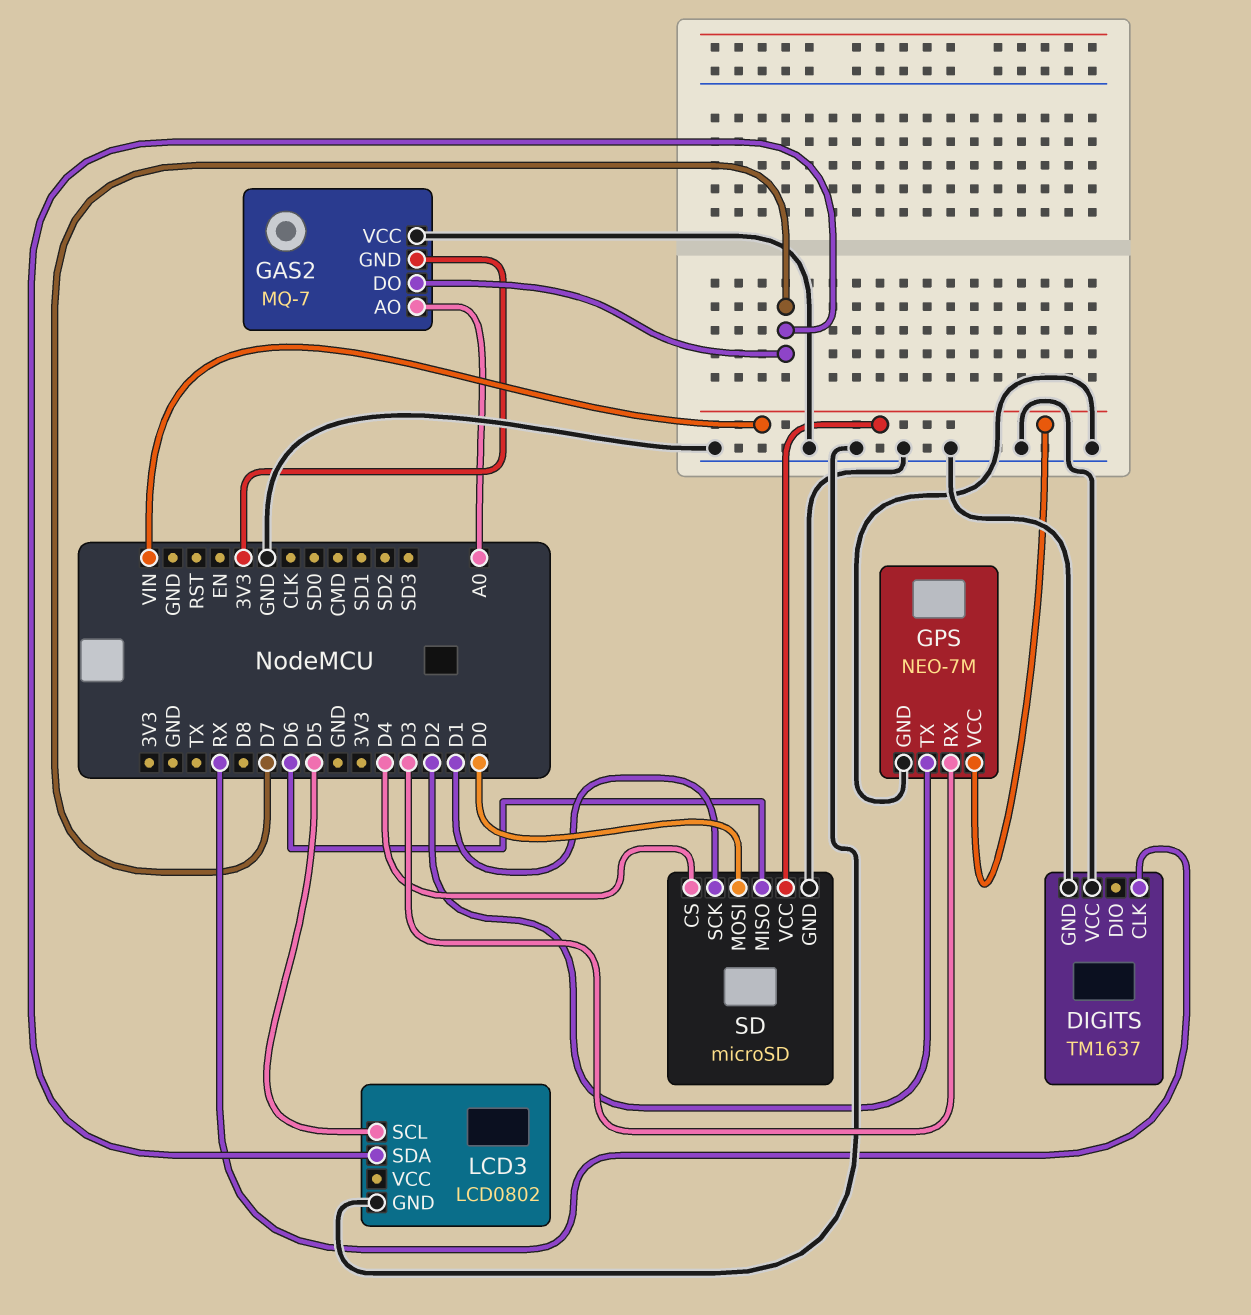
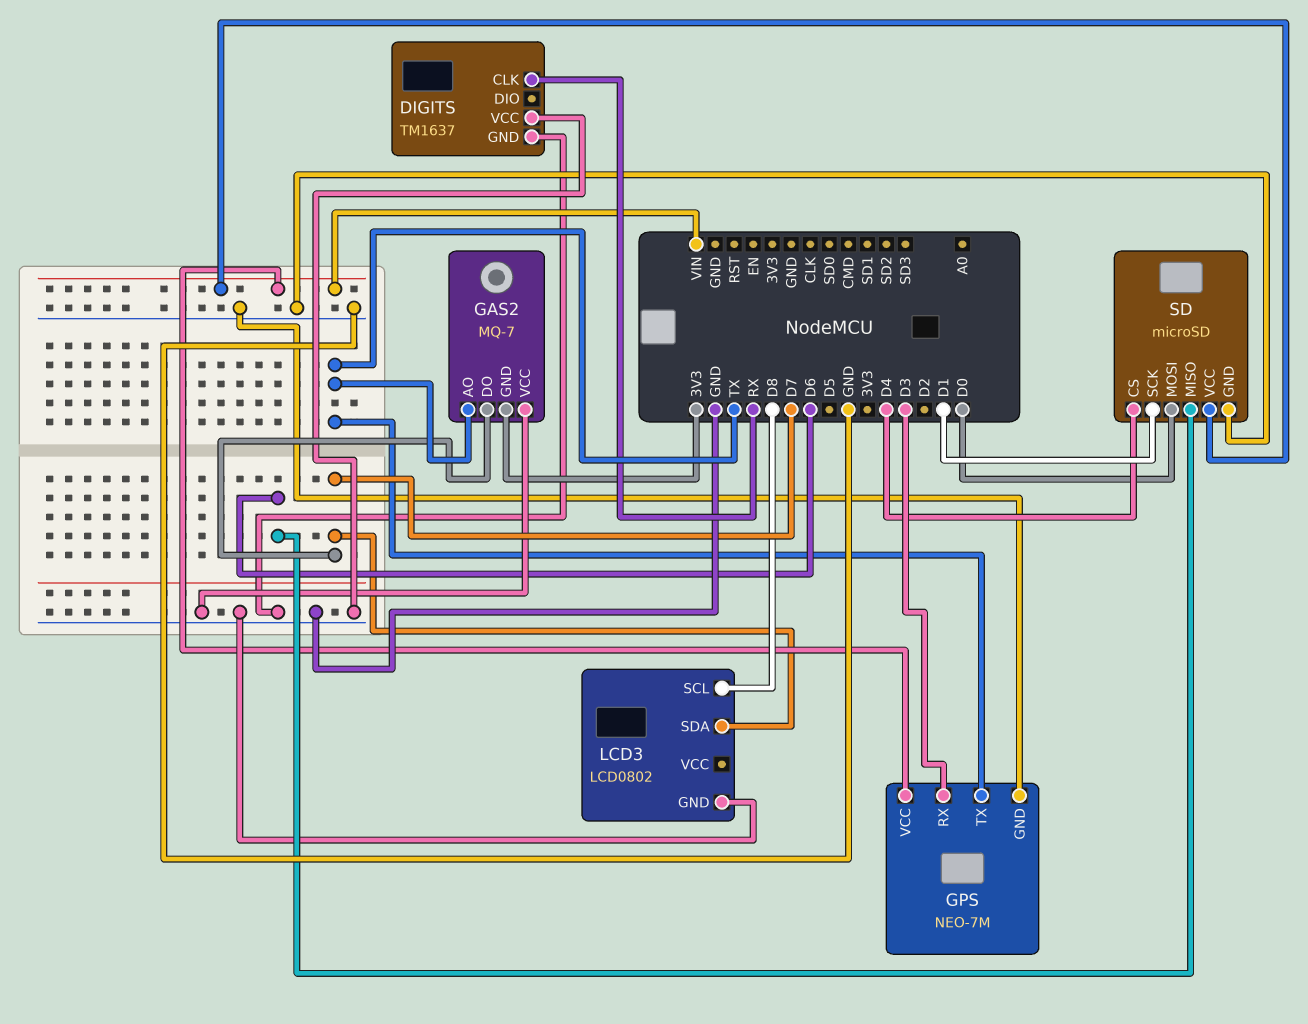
GAS2 pin AO: A0 -> TX
GPS pin TX: D2 -> TX
LCD3 pin SCL: D5 -> D8

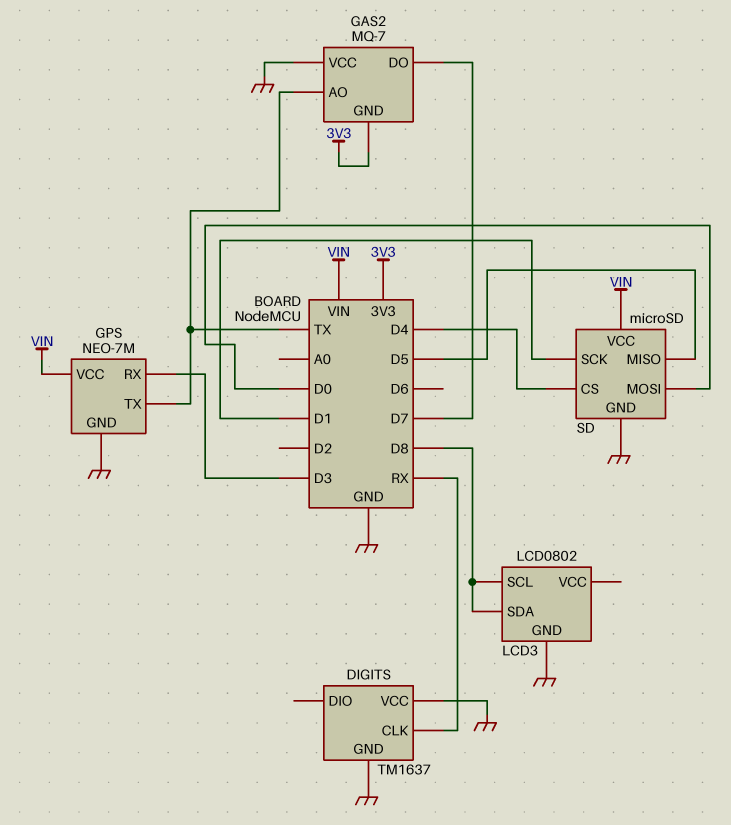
LCD3 pin SDA: D7 -> D8
SD pin MISO: D6 -> D5

